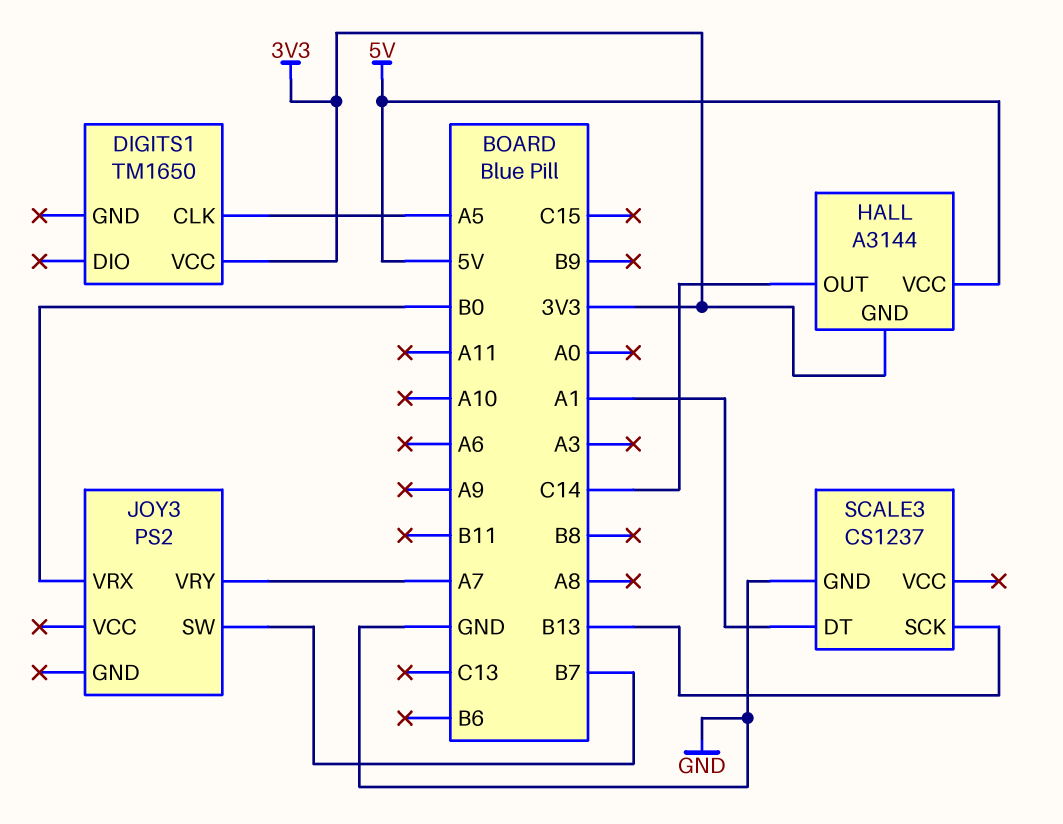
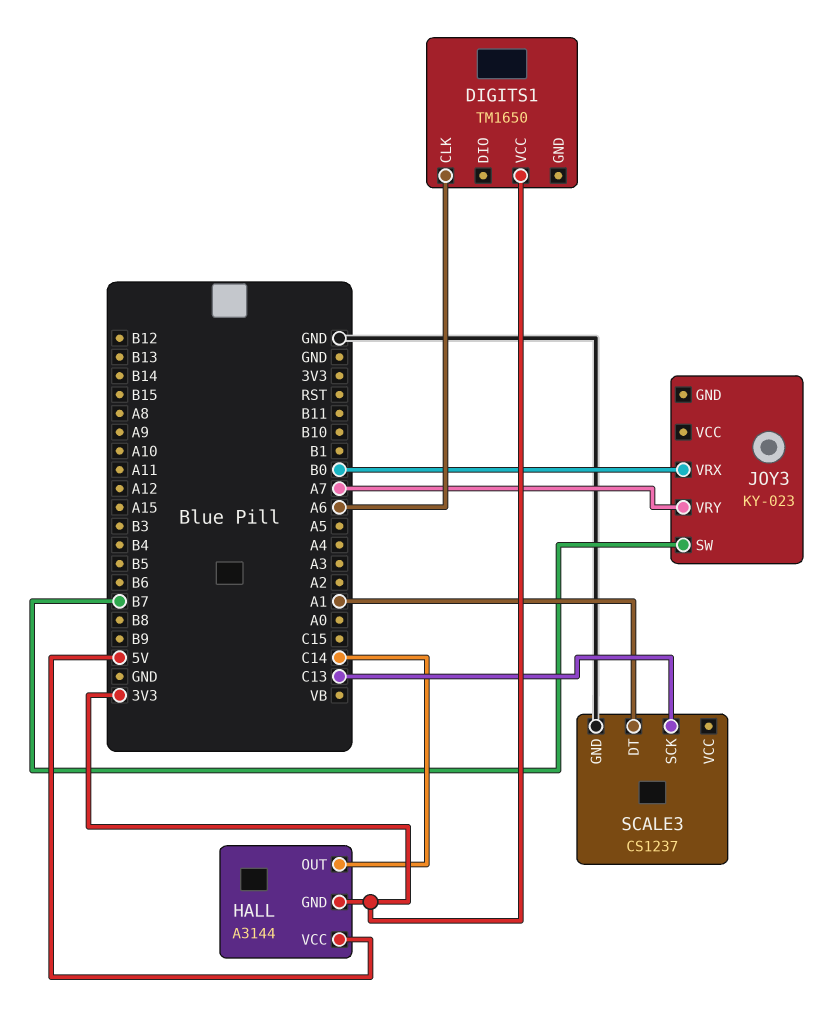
DIGITS1 pin CLK: A5 -> A6
JOY3: PS2 -> KY-023
SCALE3 pin SCK: B13 -> C13

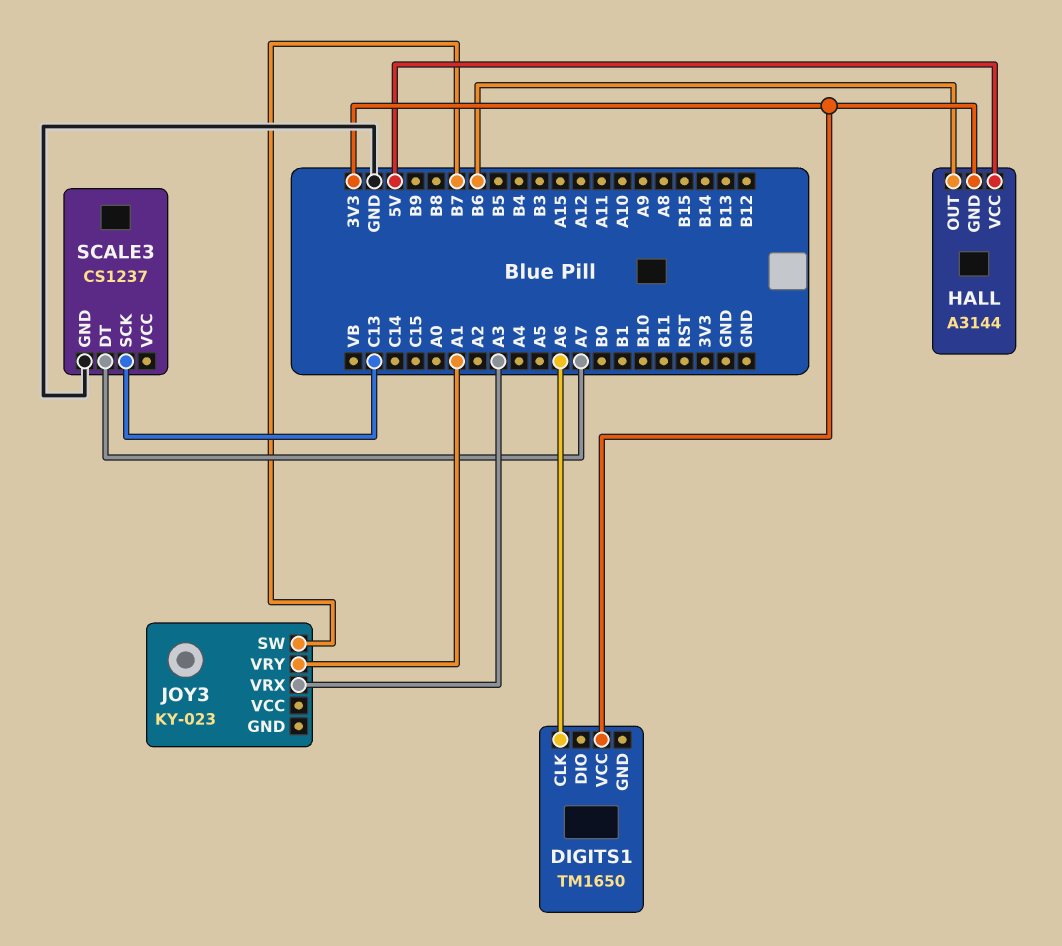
HALL pin OUT: C14 -> B6
JOY3 pin VRX: B0 -> A3
JOY3 pin VRY: A7 -> A1
SCALE3 pin DT: A1 -> A7

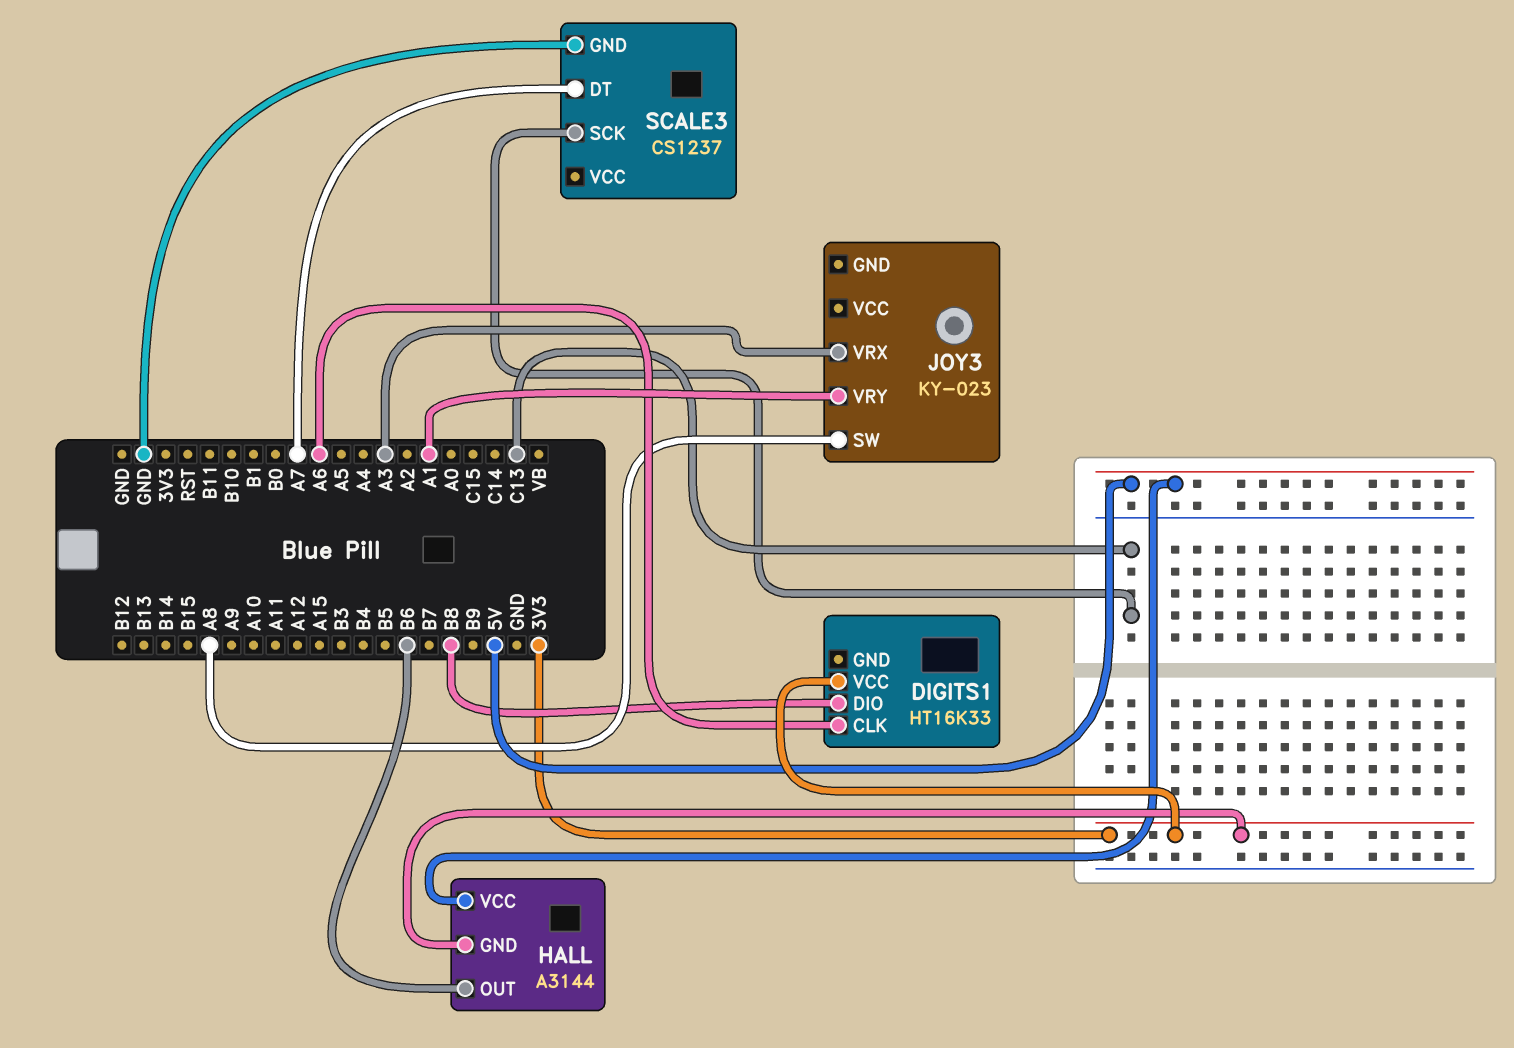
DIGITS1: TM1650 -> HT16K33
DIGITS1 pin DIO: none -> B8
JOY3 pin SW: B7 -> A8

